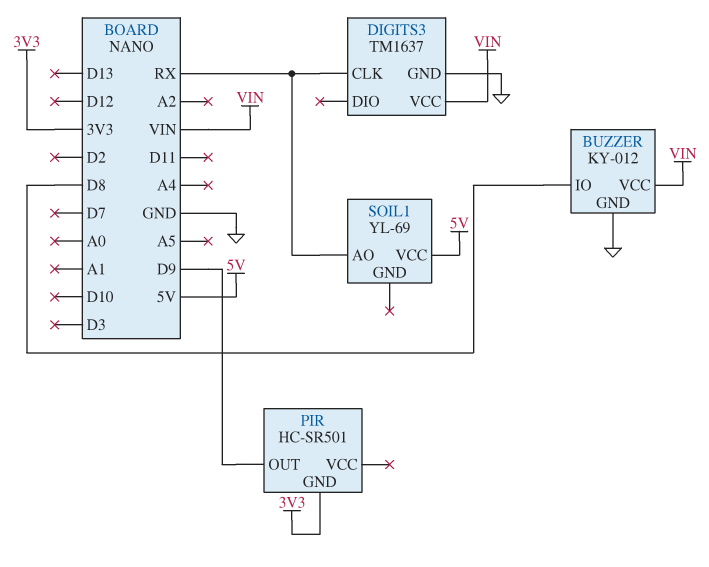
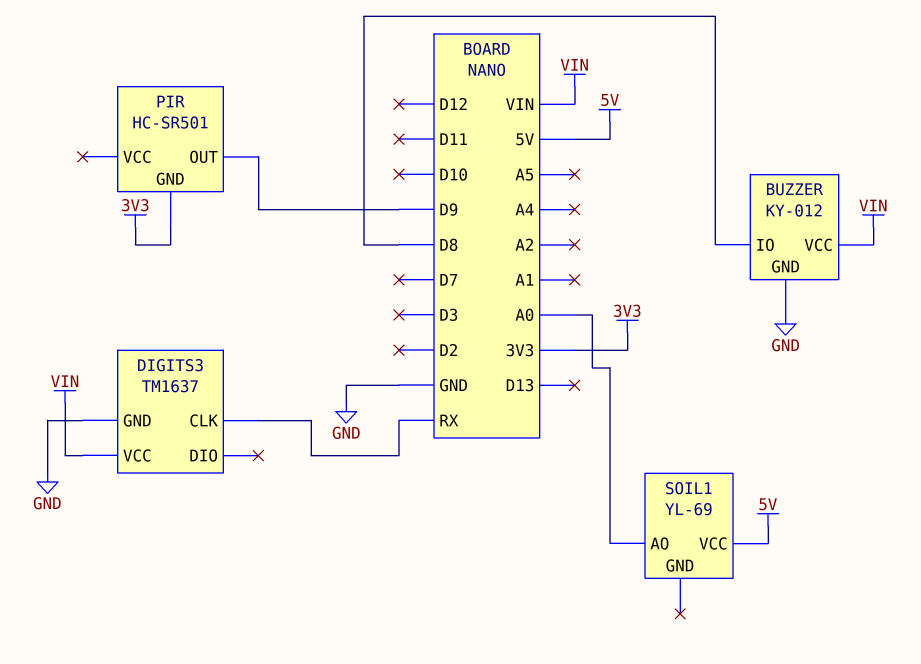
SOIL1 pin AO: RX -> A0

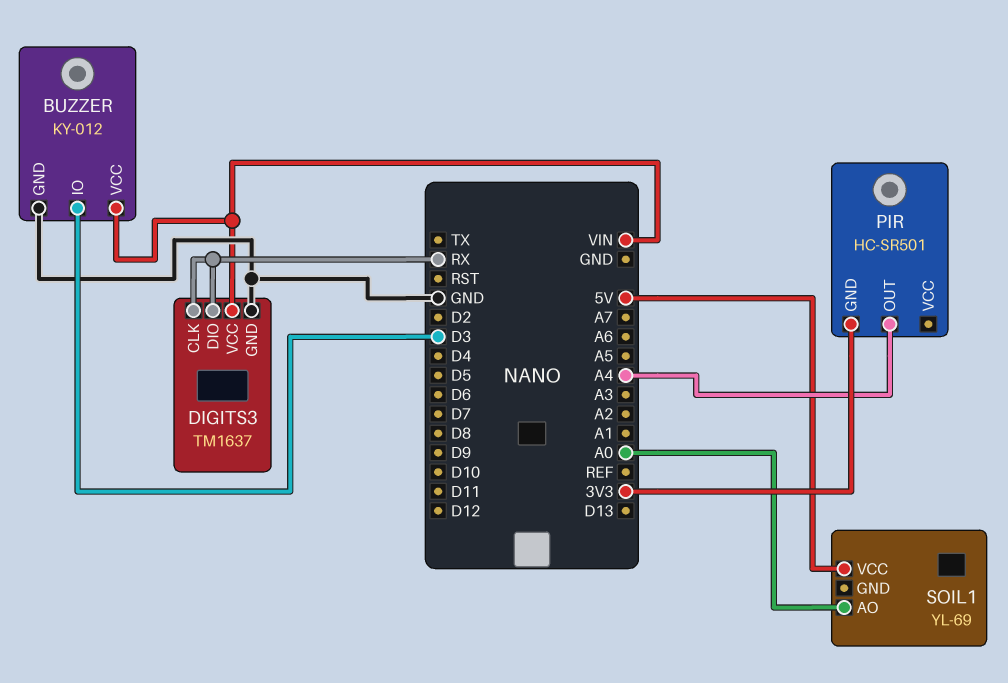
BUZZER pin IO: D8 -> D3
DIGITS3 pin DIO: none -> RX
PIR pin OUT: D9 -> A4

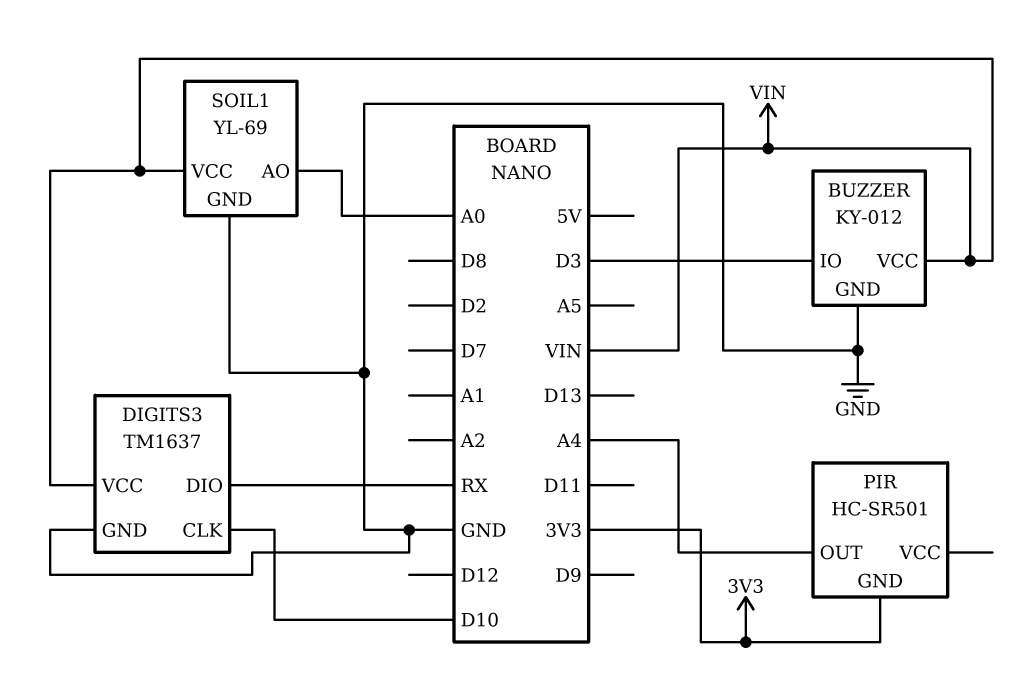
DIGITS3 pin CLK: RX -> D10
SOIL1 pin GND: none -> GND
SOIL1 pin VCC: 5V -> VIN

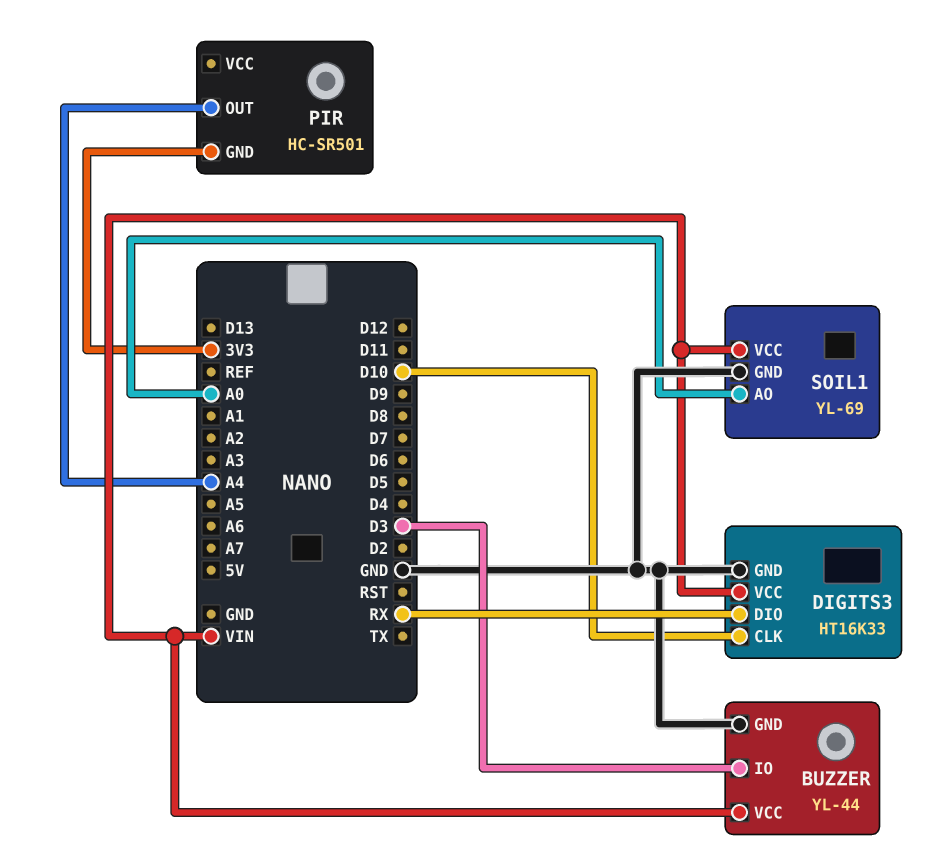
BUZZER: KY-012 -> YL-44
DIGITS3: TM1637 -> HT16K33

